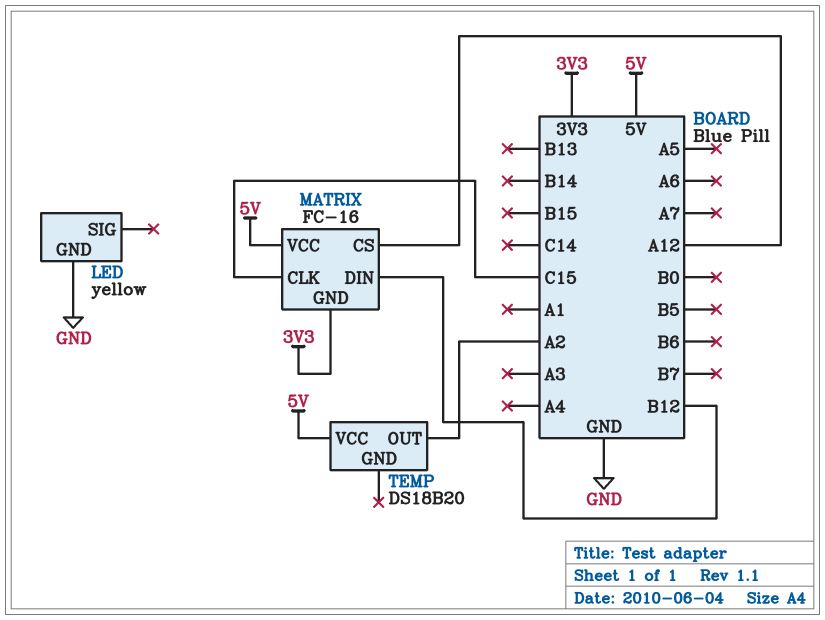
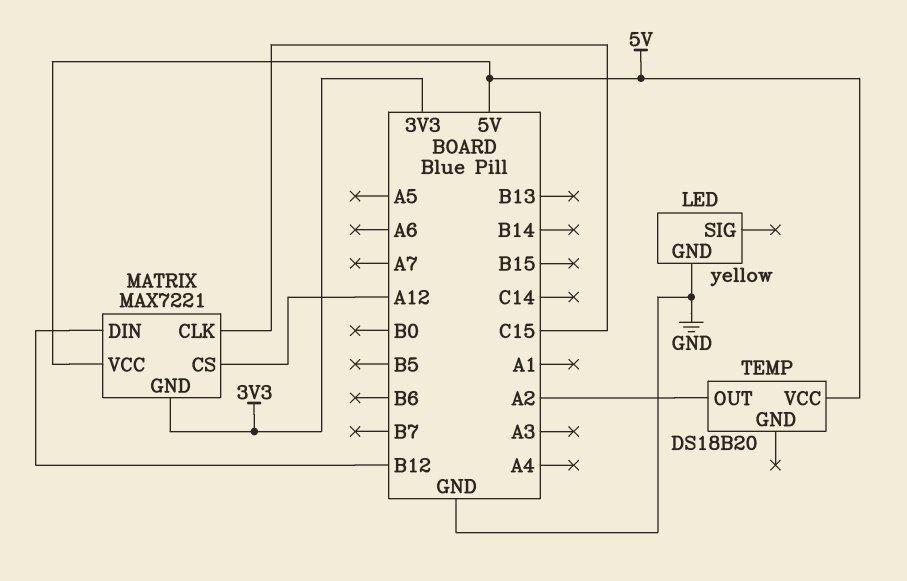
MATRIX: FC-16 -> MAX7221

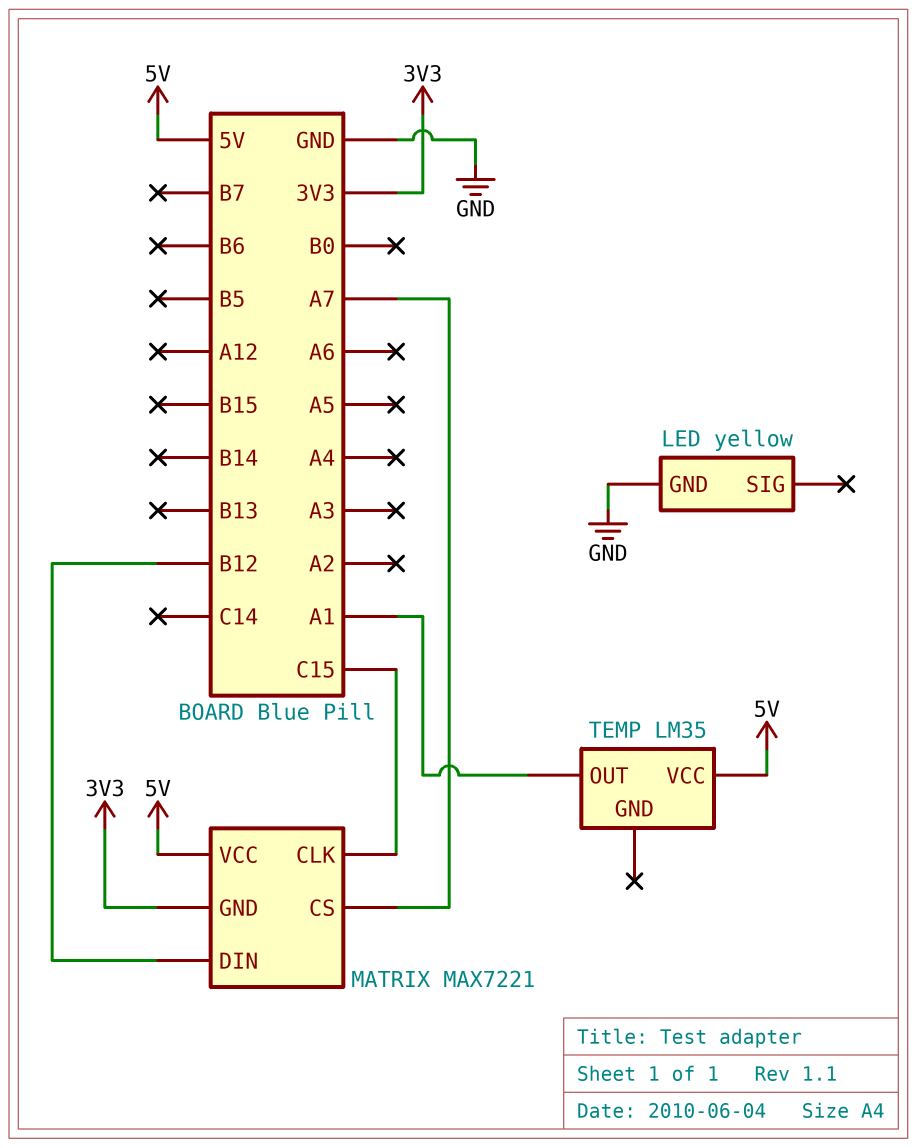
MATRIX pin CS: A12 -> A7
TEMP: DS18B20 -> LM35
TEMP pin OUT: A2 -> A1

